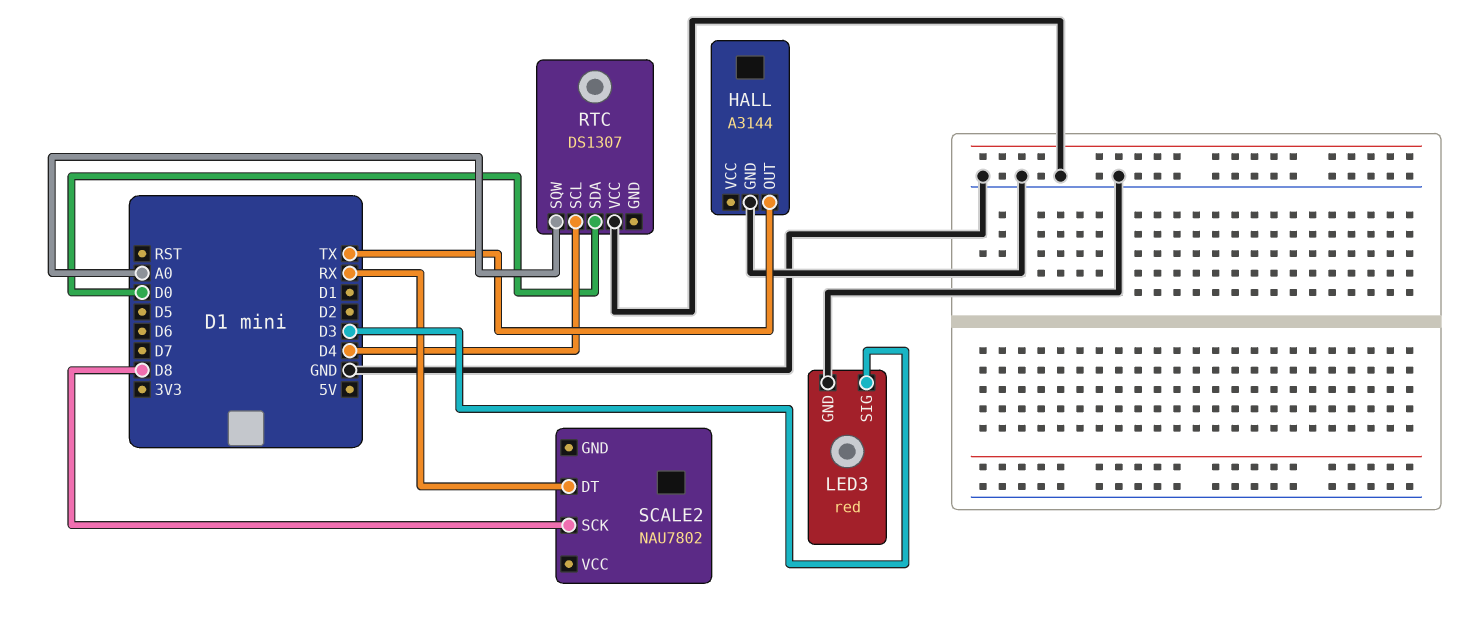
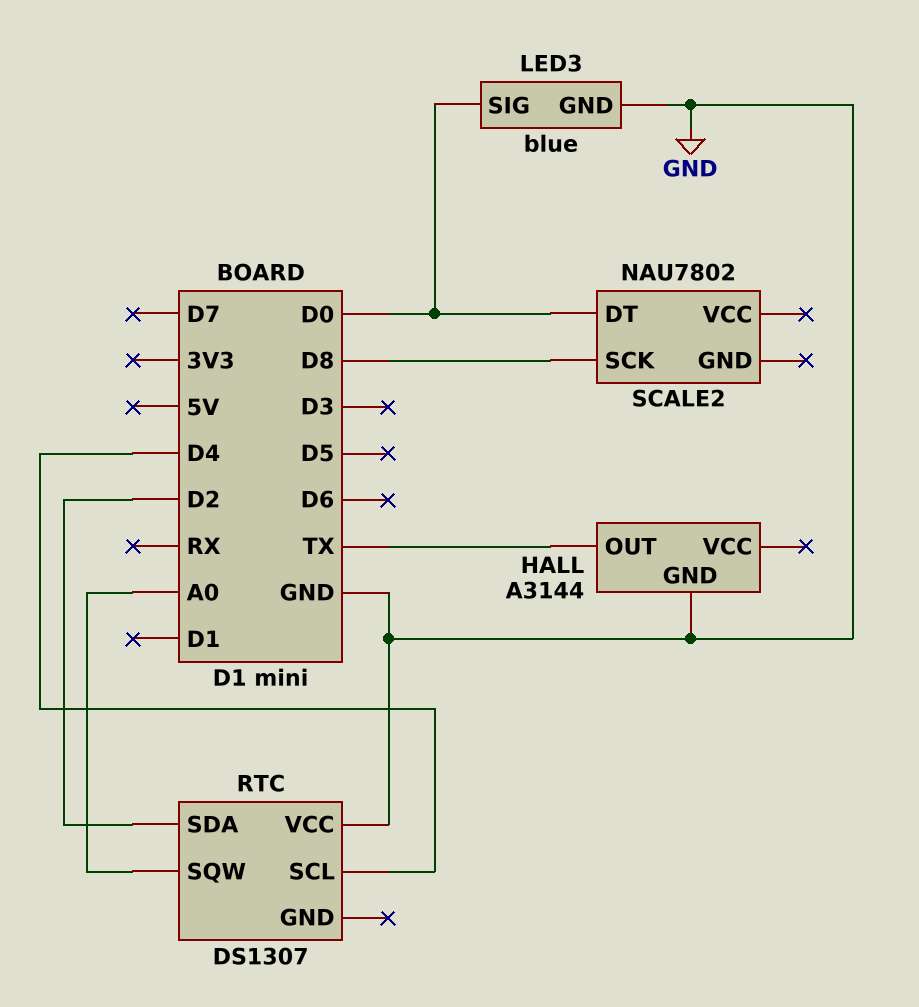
LED3: red -> blue
LED3 pin SIG: D3 -> D0
RTC pin SDA: D0 -> D2
SCALE2 pin DT: RX -> D0

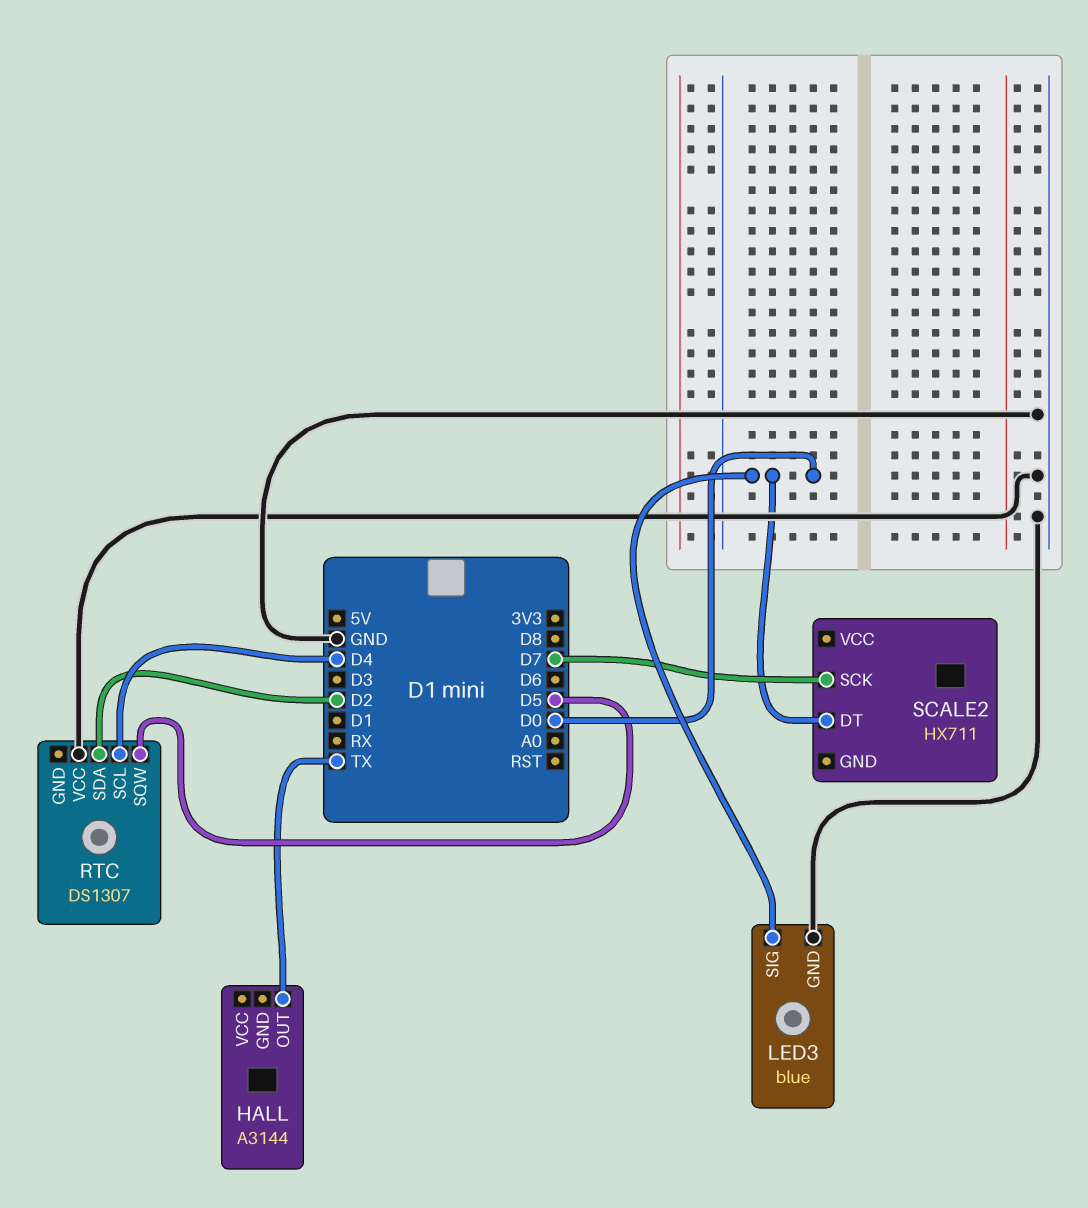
HALL pin GND: GND -> none
RTC pin SQW: A0 -> D5
SCALE2: NAU7802 -> HX711
SCALE2 pin SCK: D8 -> D7

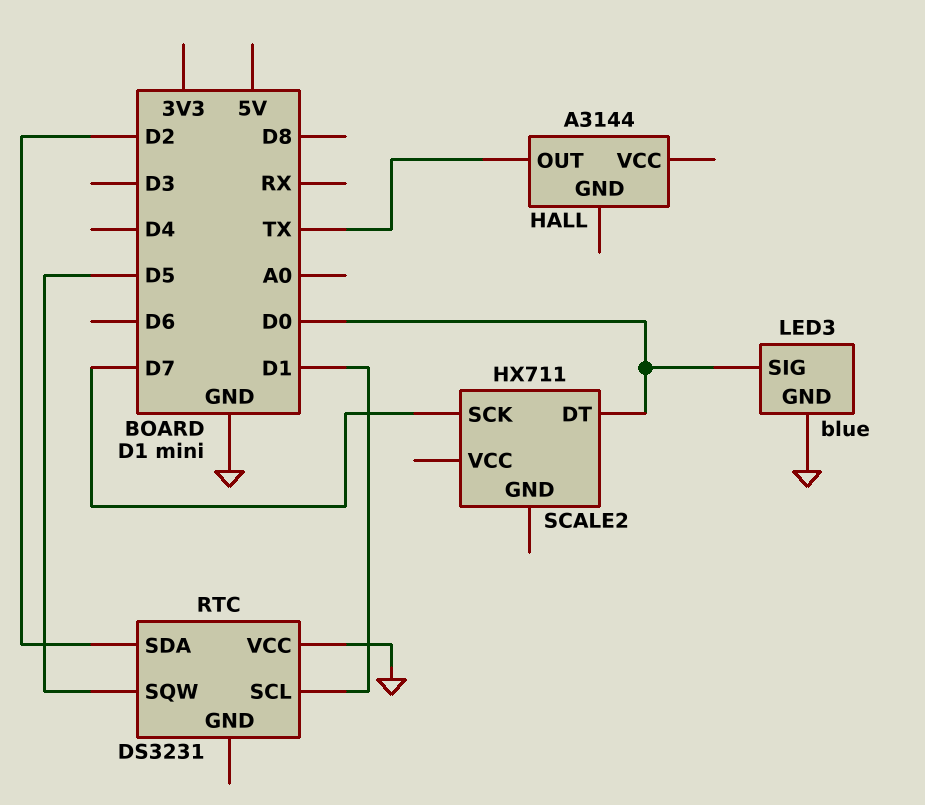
RTC: DS1307 -> DS3231
RTC pin SCL: D4 -> D1

